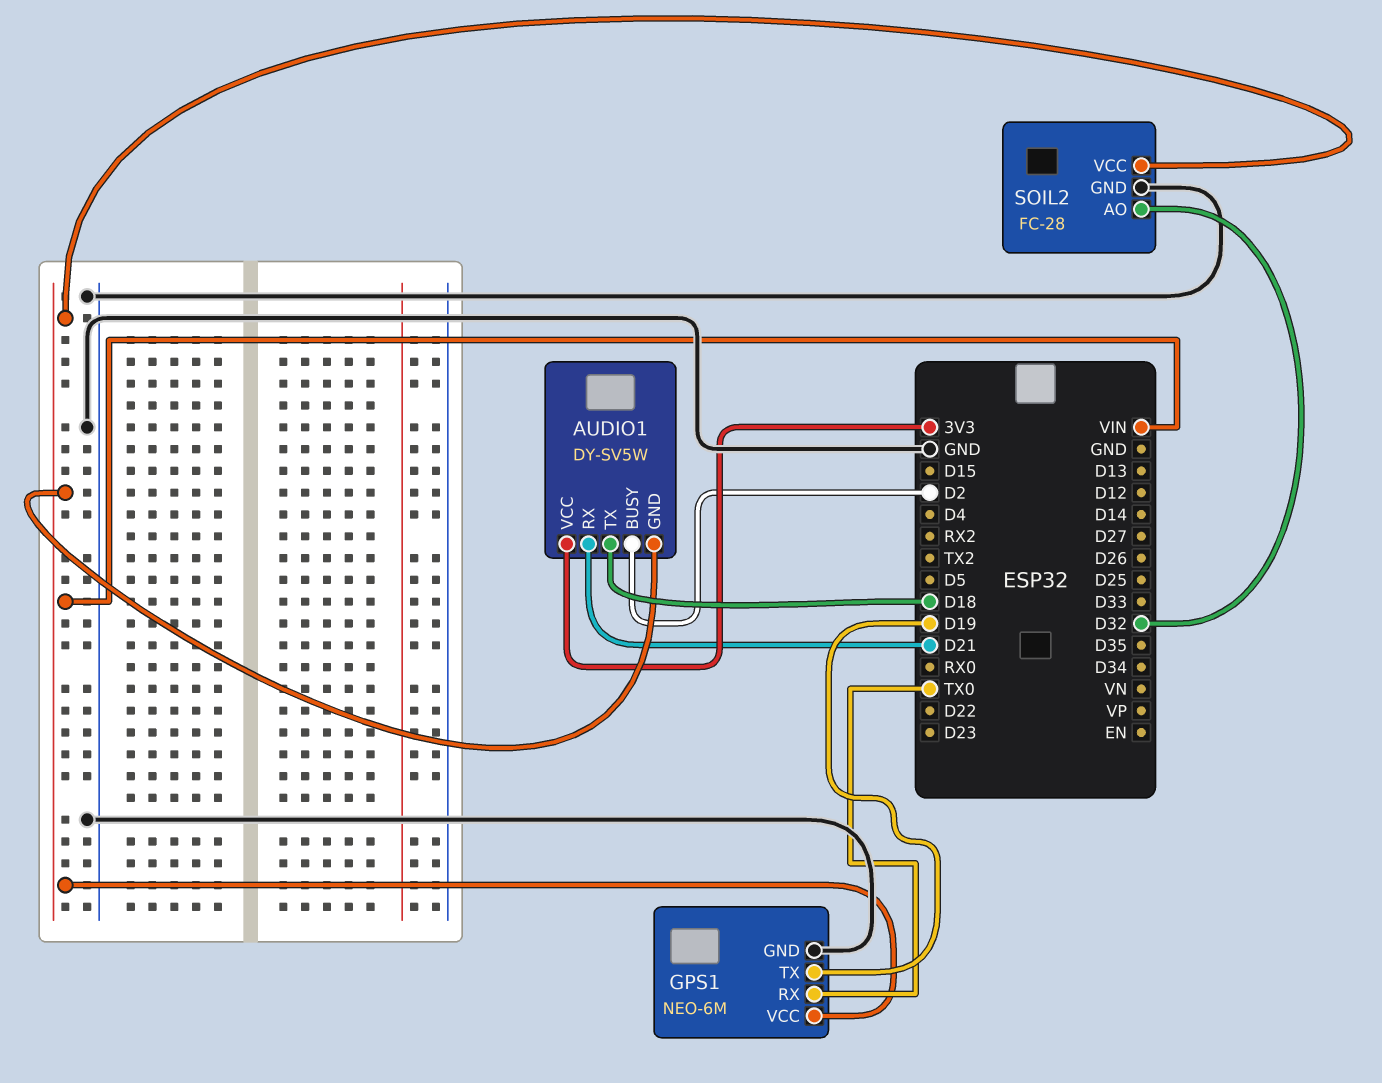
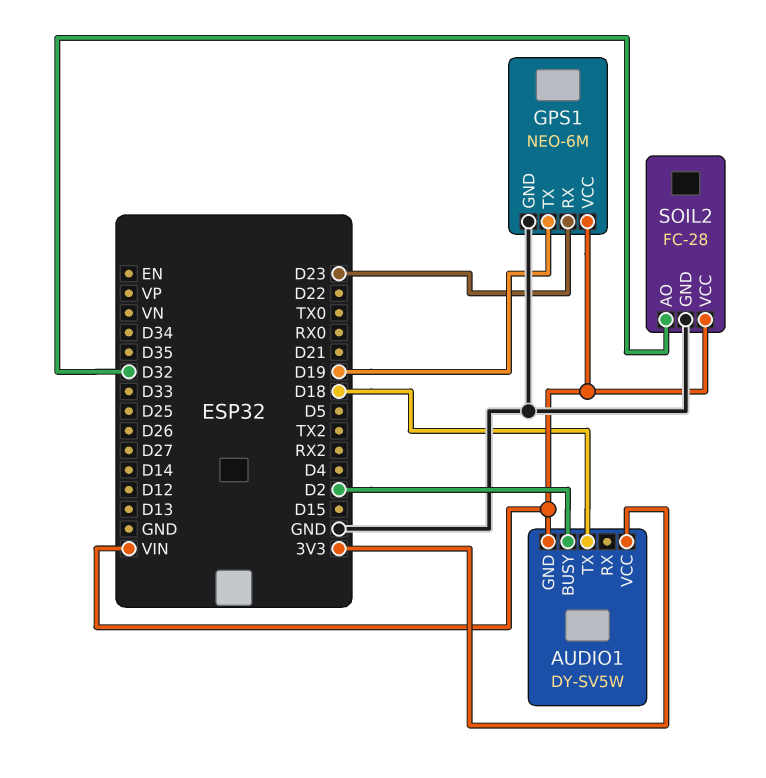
AUDIO1 pin RX: D21 -> none
GPS1 pin RX: TX0 -> D23

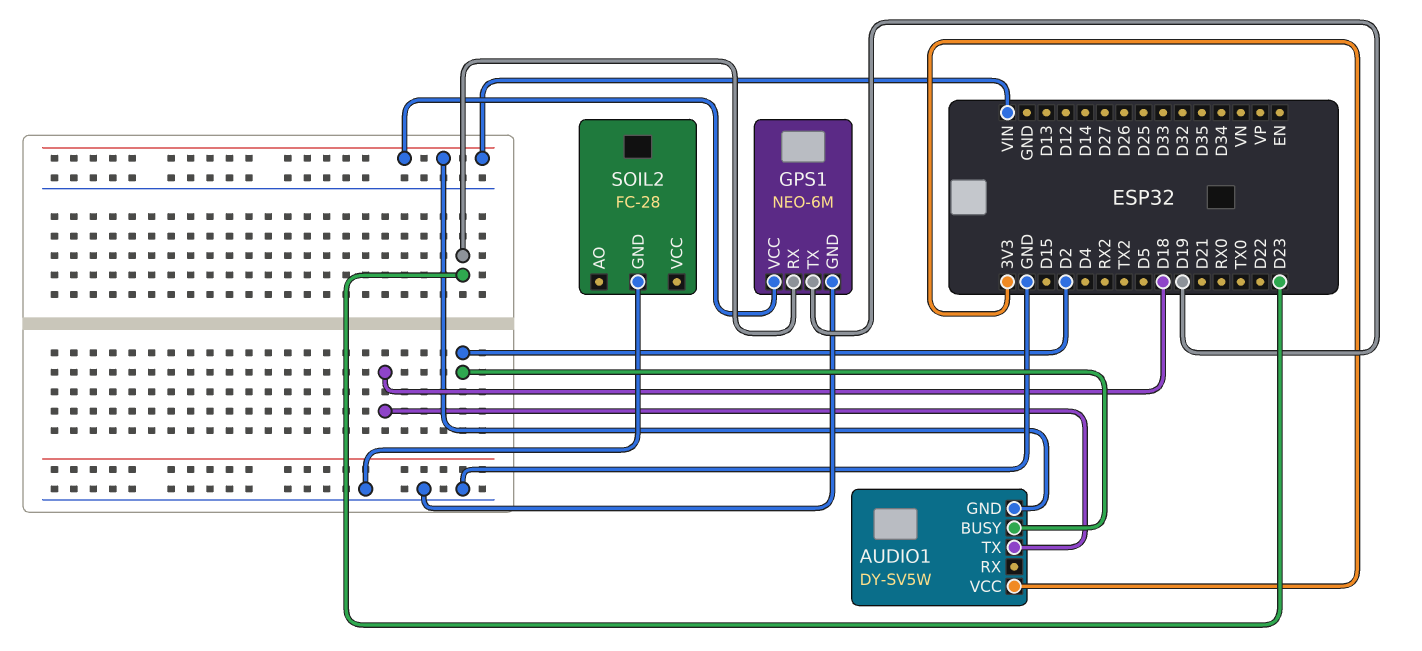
SOIL2 pin AO: D32 -> none
SOIL2 pin VCC: VIN -> none

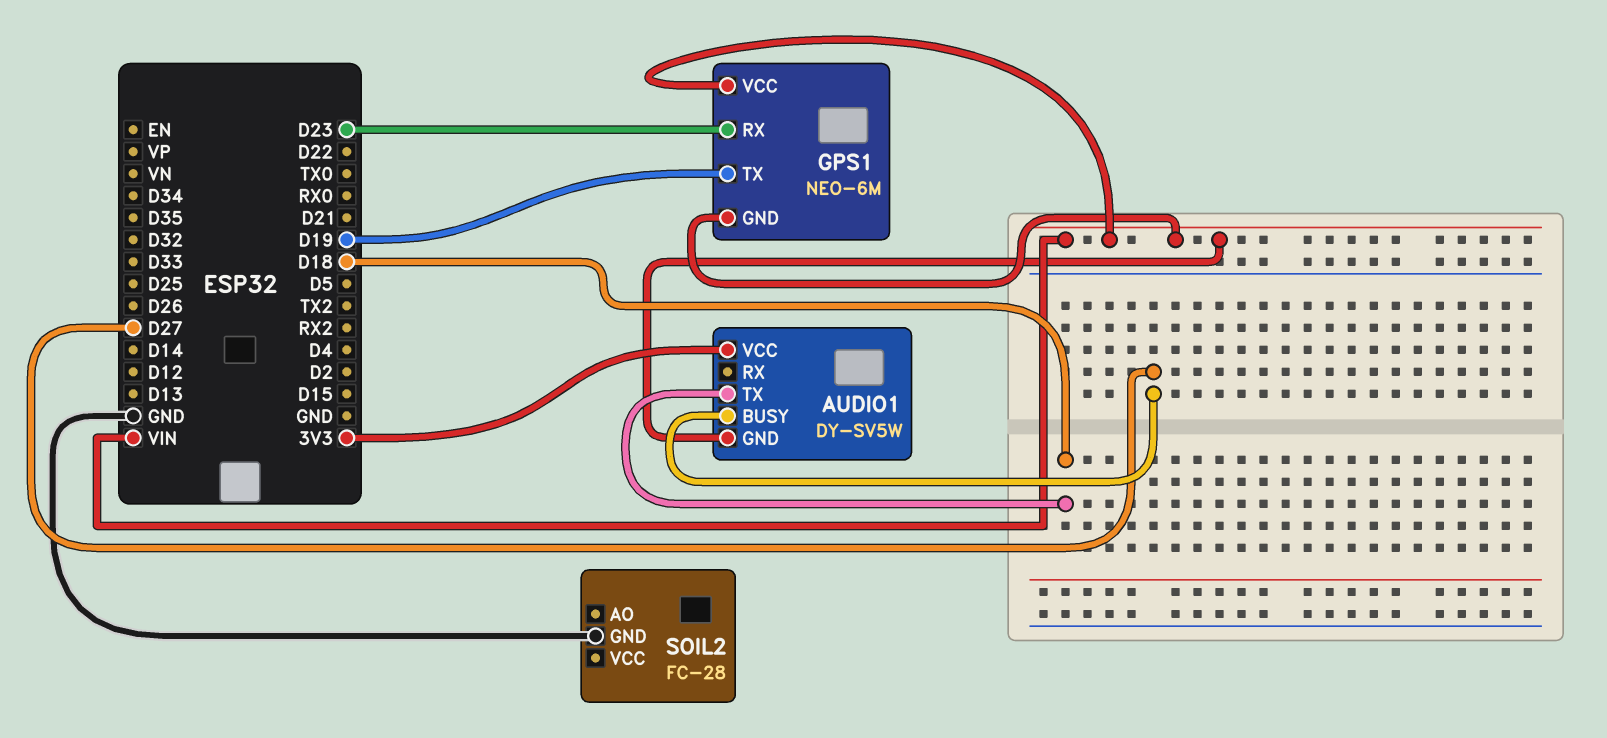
AUDIO1 pin BUSY: D2 -> D27
GPS1 pin GND: GND -> VIN

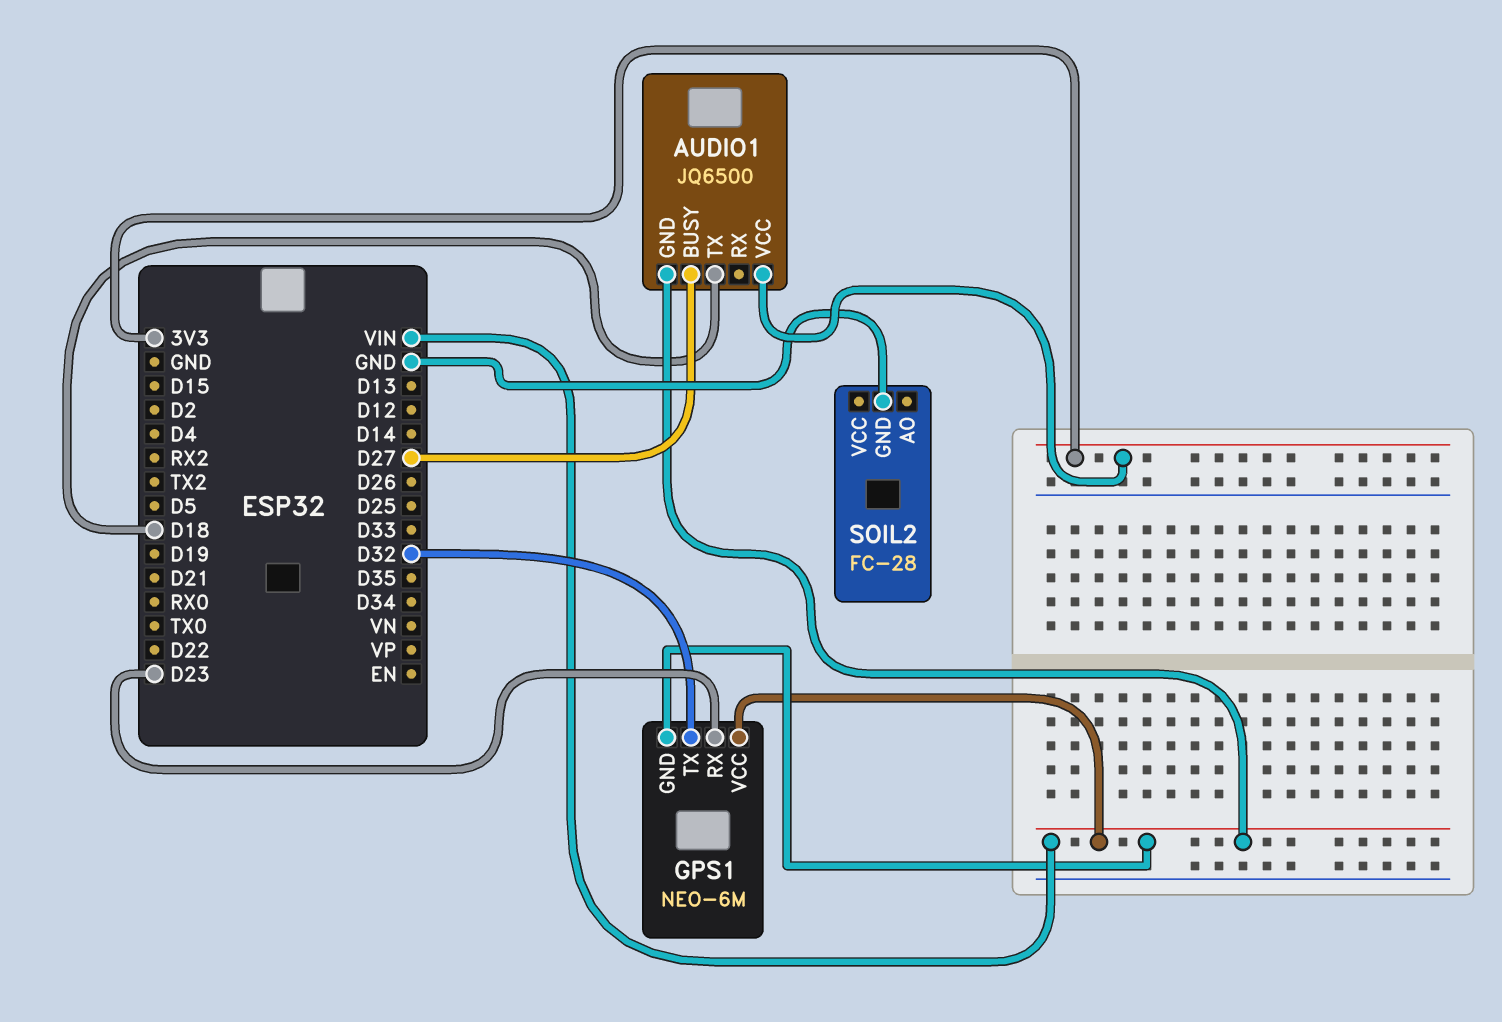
AUDIO1: DY-SV5W -> JQ6500
GPS1 pin TX: D19 -> D32

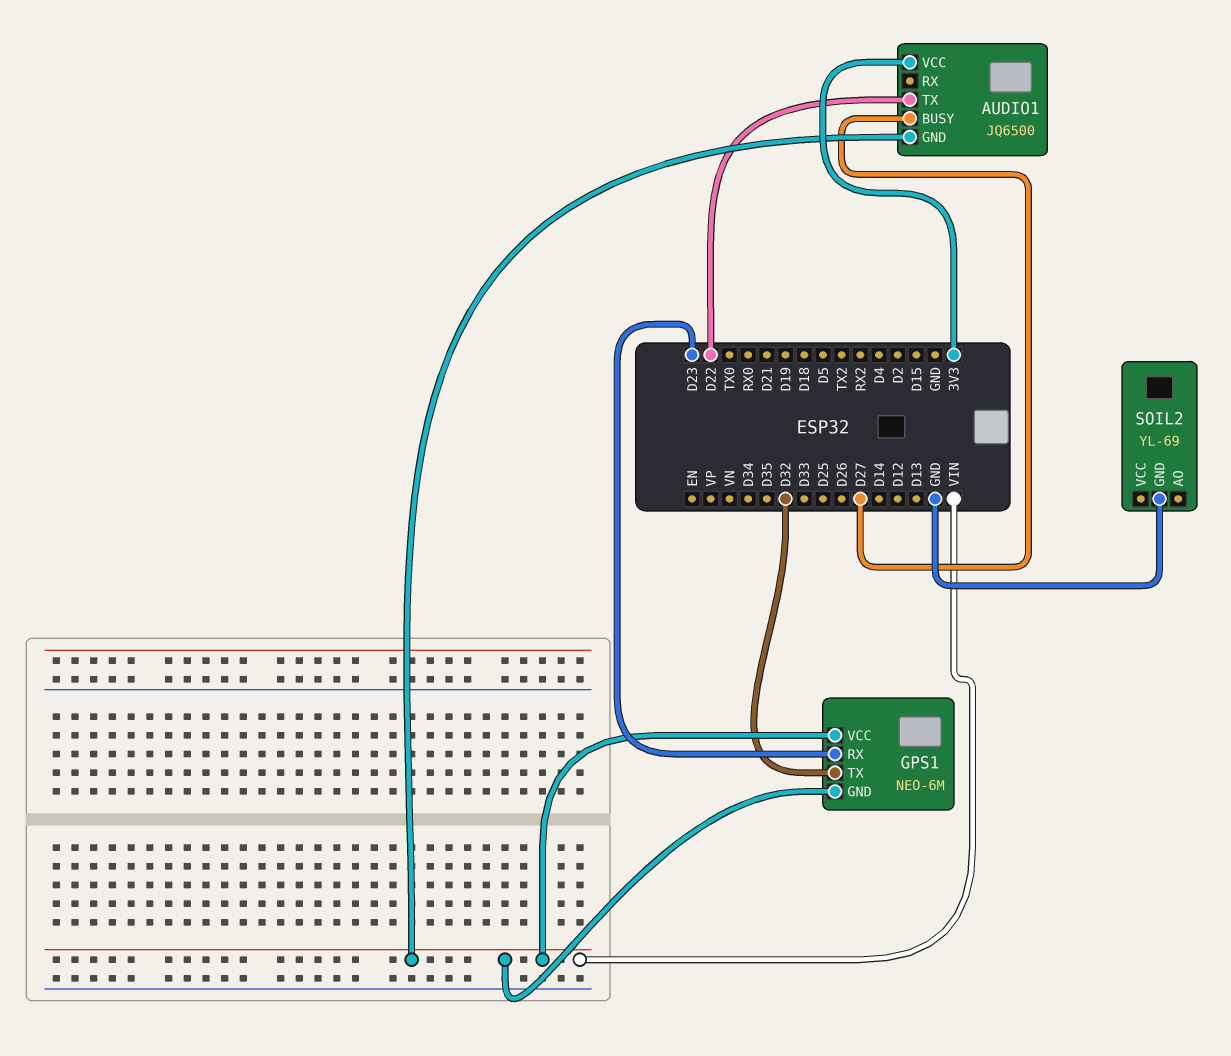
AUDIO1 pin TX: D18 -> D22
SOIL2: FC-28 -> YL-69

